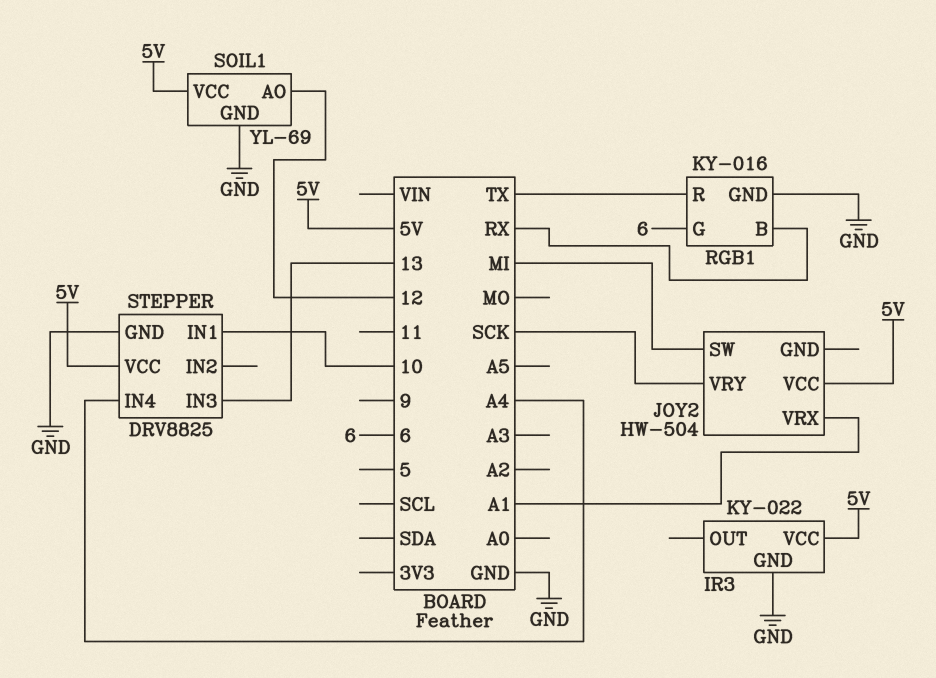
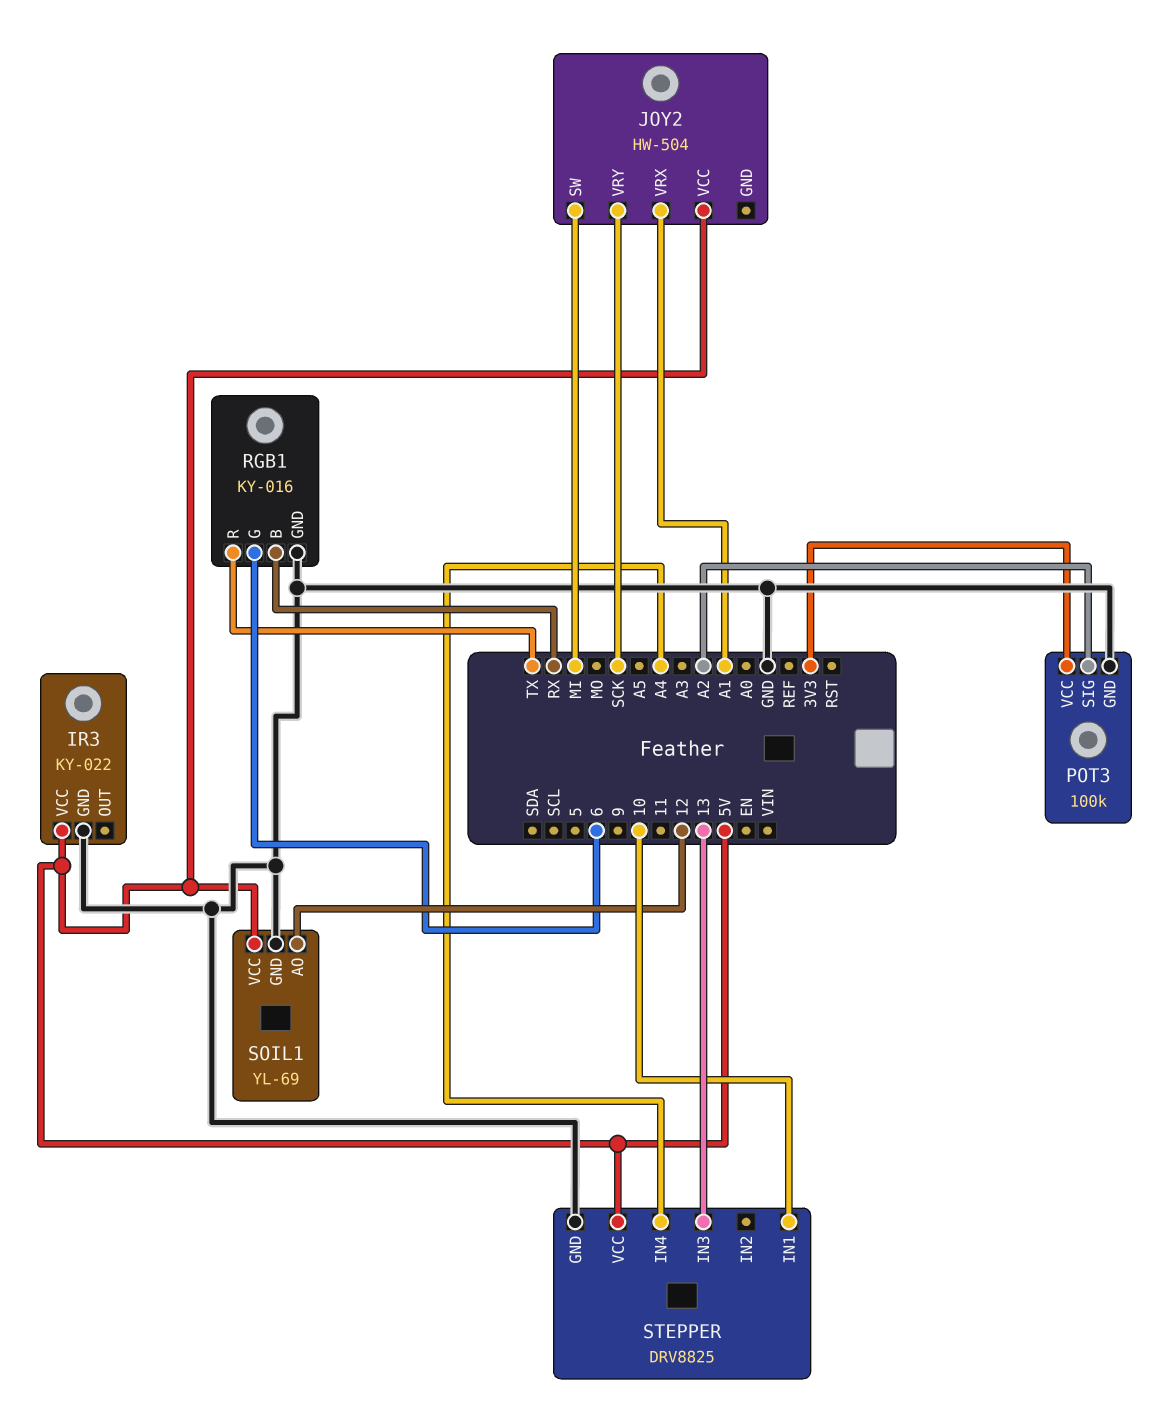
POT3: none -> 100k
POT3 pin GND: none -> GND
POT3 pin SIG: none -> A2
POT3 pin VCC: none -> 3V3

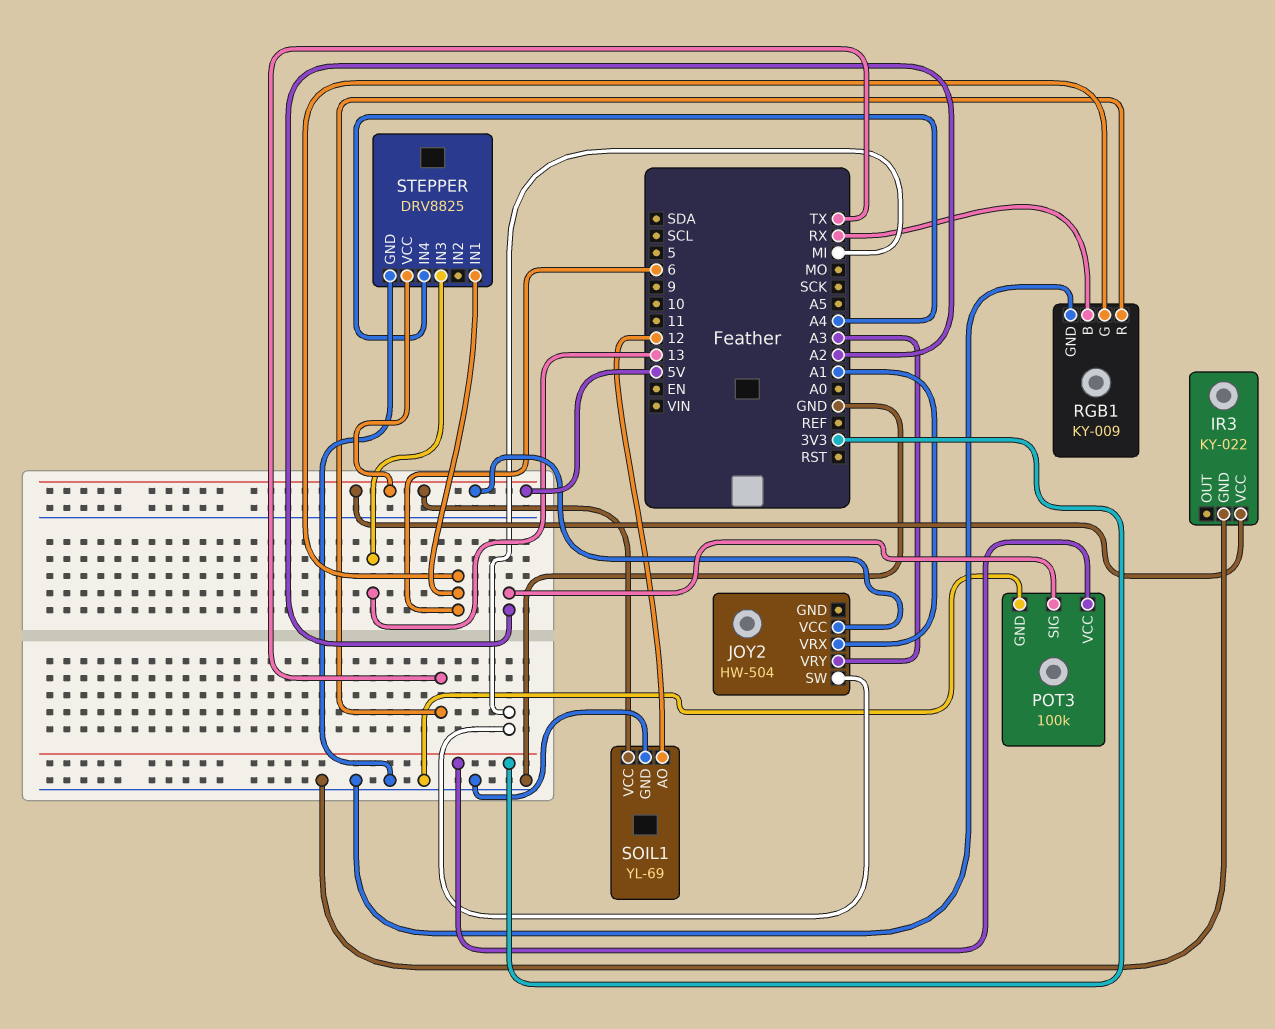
JOY2 pin VRY: SCK -> A3
RGB1: KY-016 -> KY-009
STEPPER pin IN1: 10 -> 6

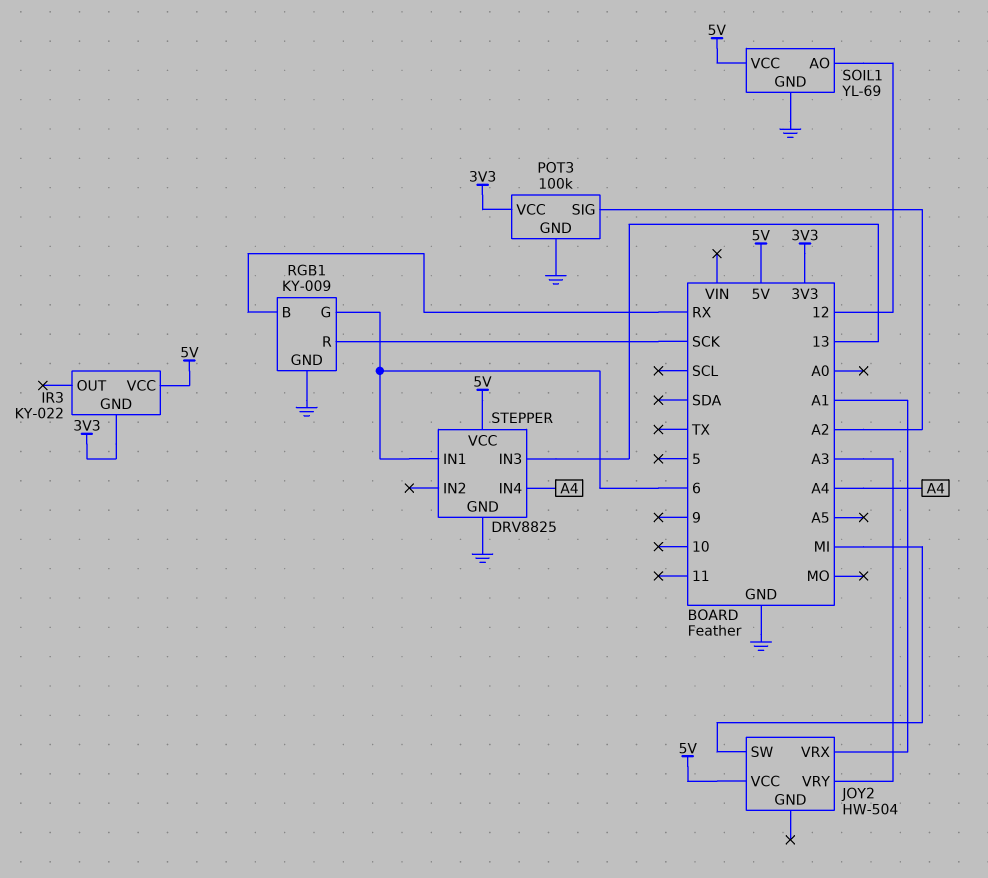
IR3 pin GND: GND -> 3V3
RGB1 pin R: TX -> SCK

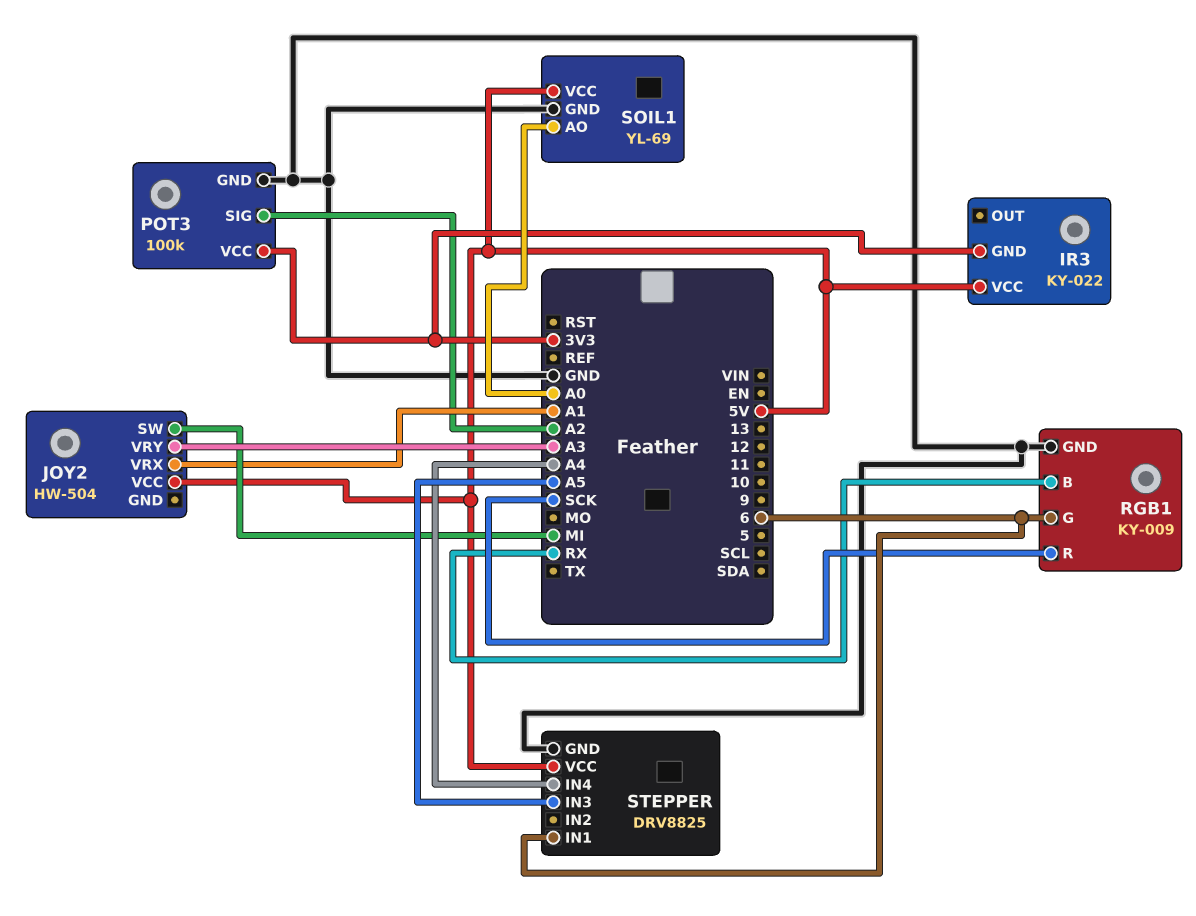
SOIL1 pin AO: 12 -> A0
STEPPER pin IN3: 13 -> A5

